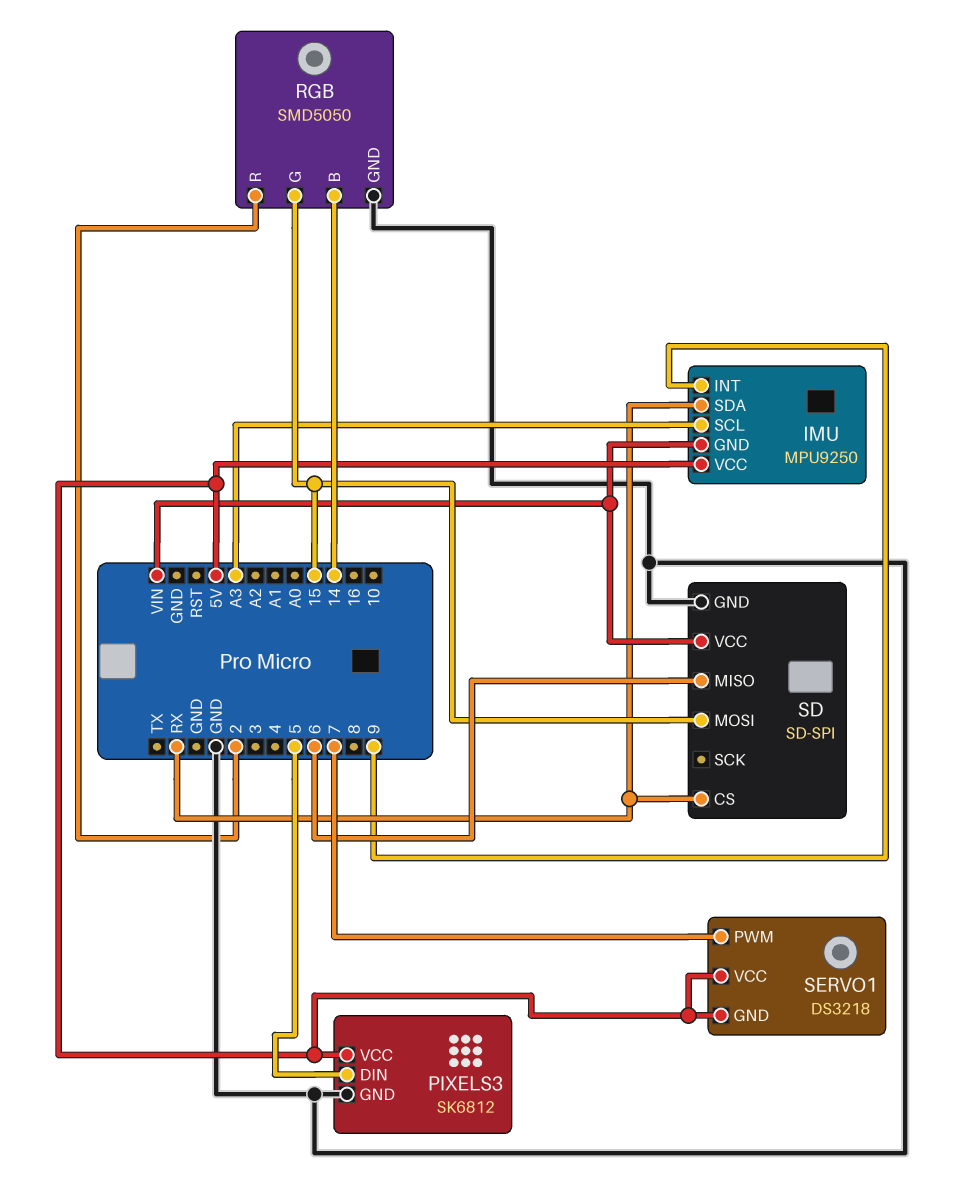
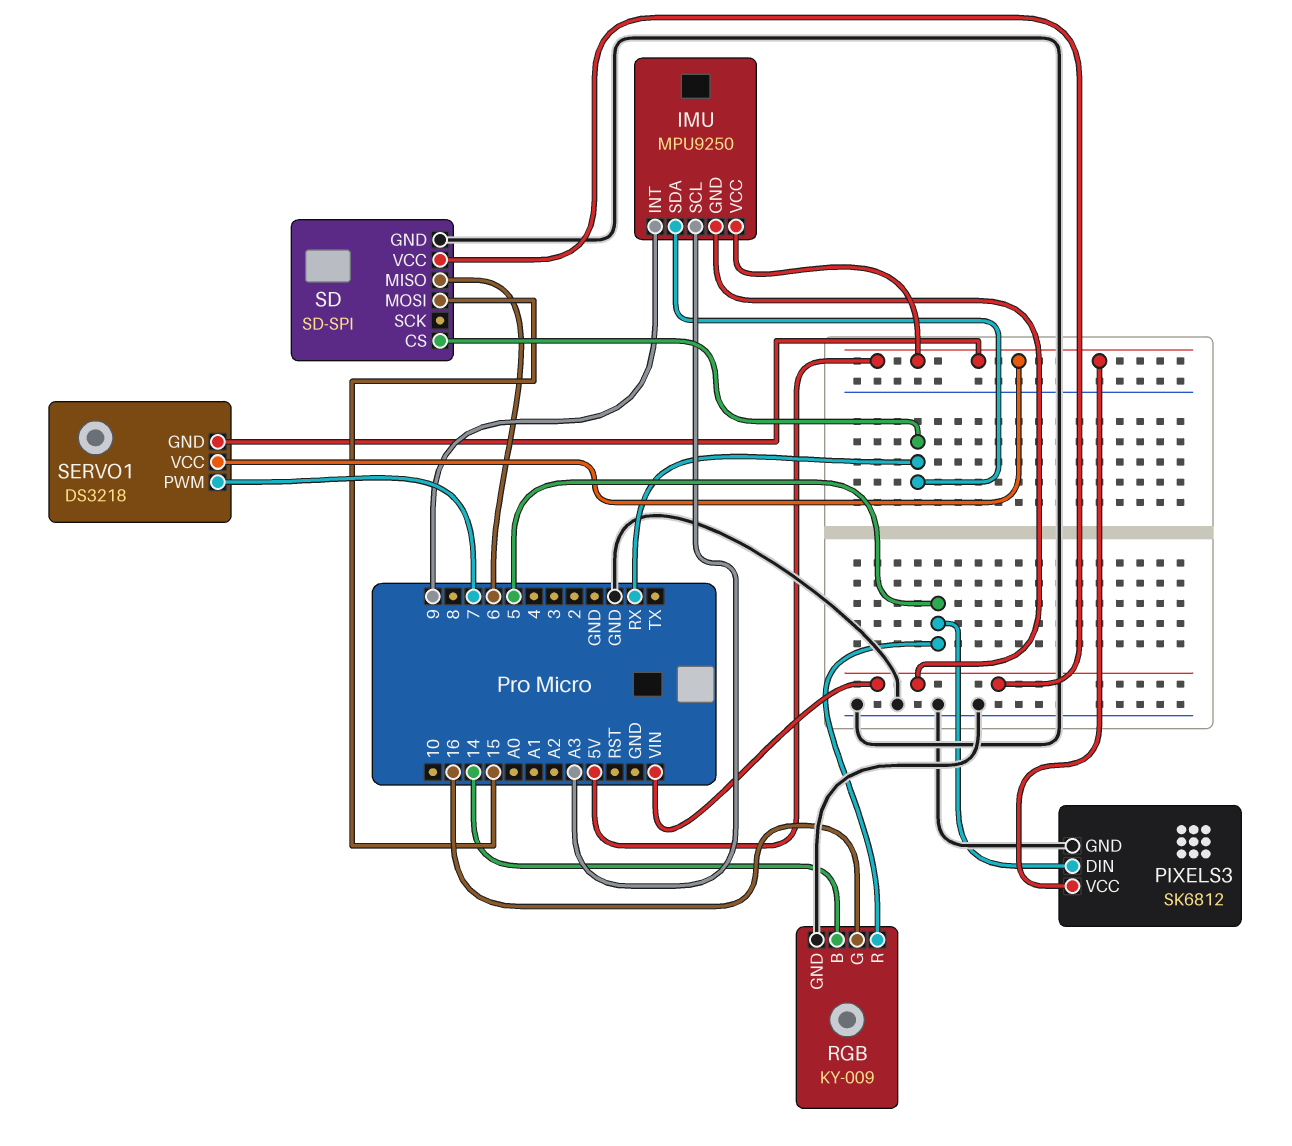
RGB: SMD5050 -> KY-009
RGB pin G: 15 -> 16
RGB pin R: 2 -> 5

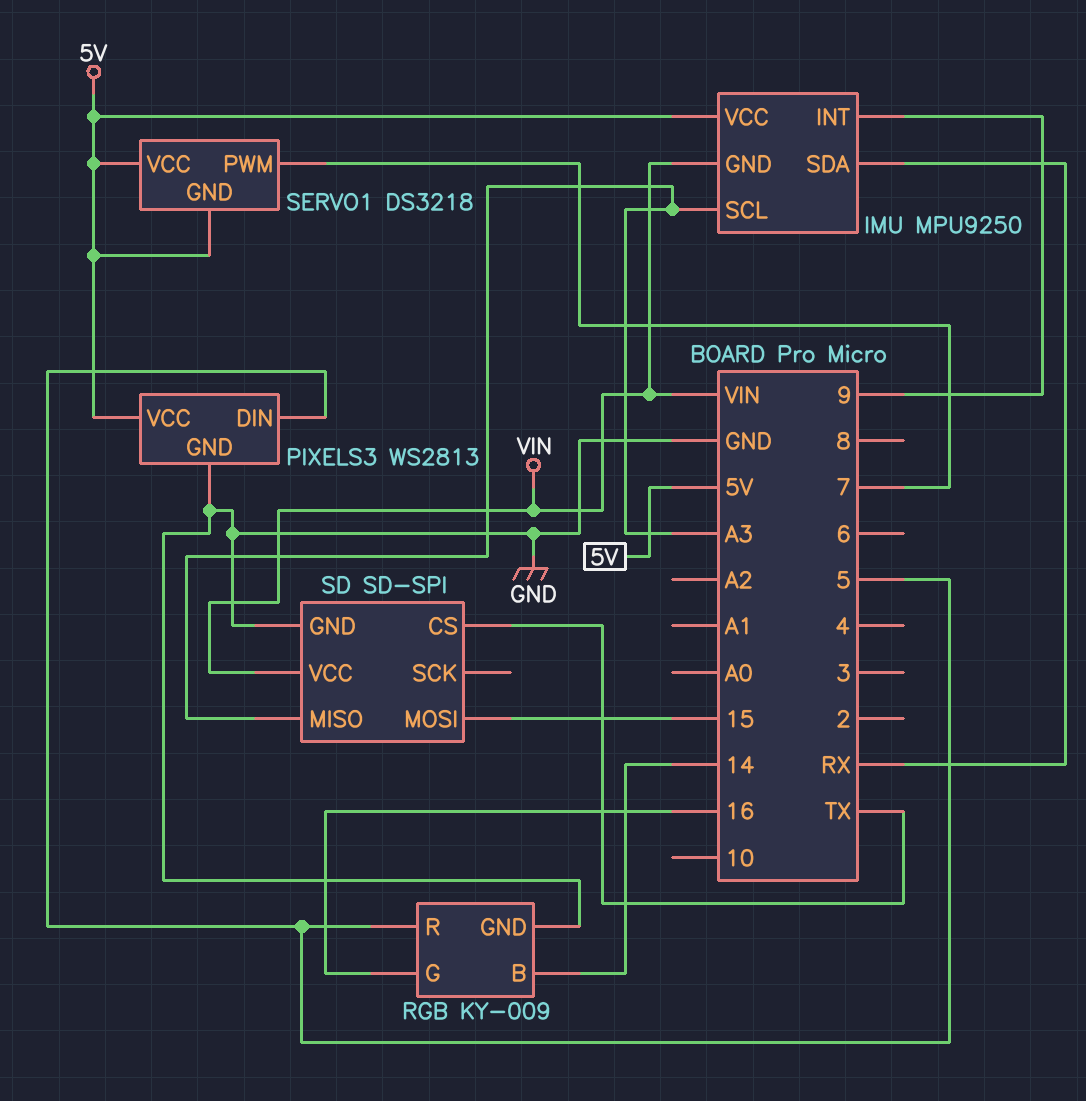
PIXELS3: SK6812 -> WS2813
SD pin CS: RX -> TX
SD pin MISO: 6 -> A3

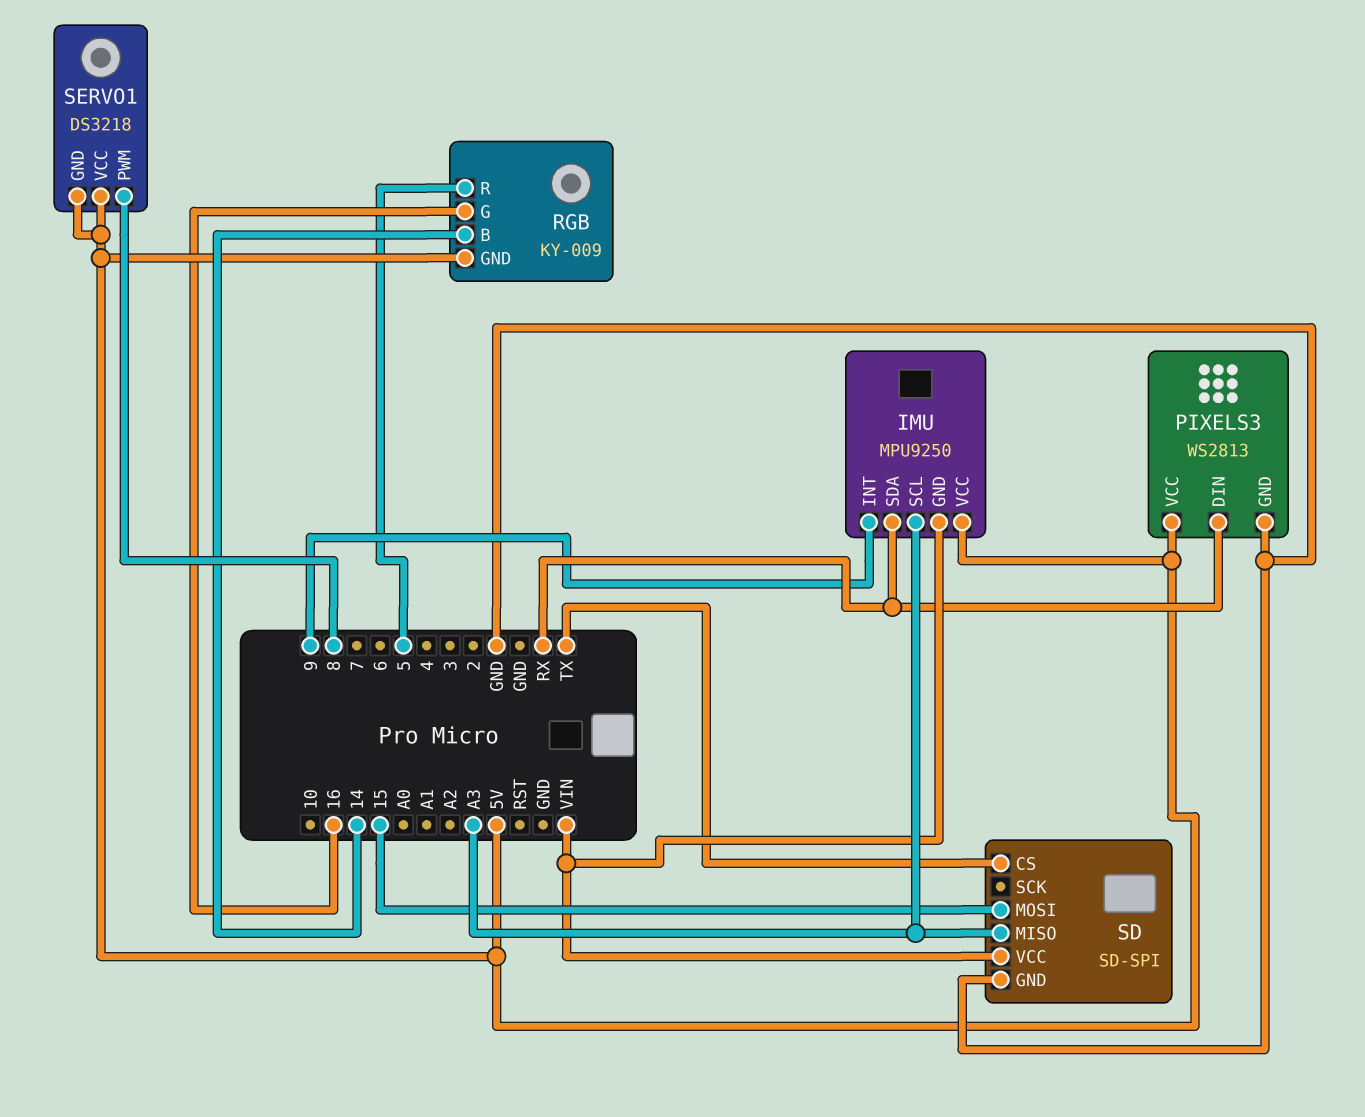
PIXELS3 pin DIN: 5 -> RX
RGB pin GND: GND -> 5V
SERVO1 pin PWM: 7 -> 8

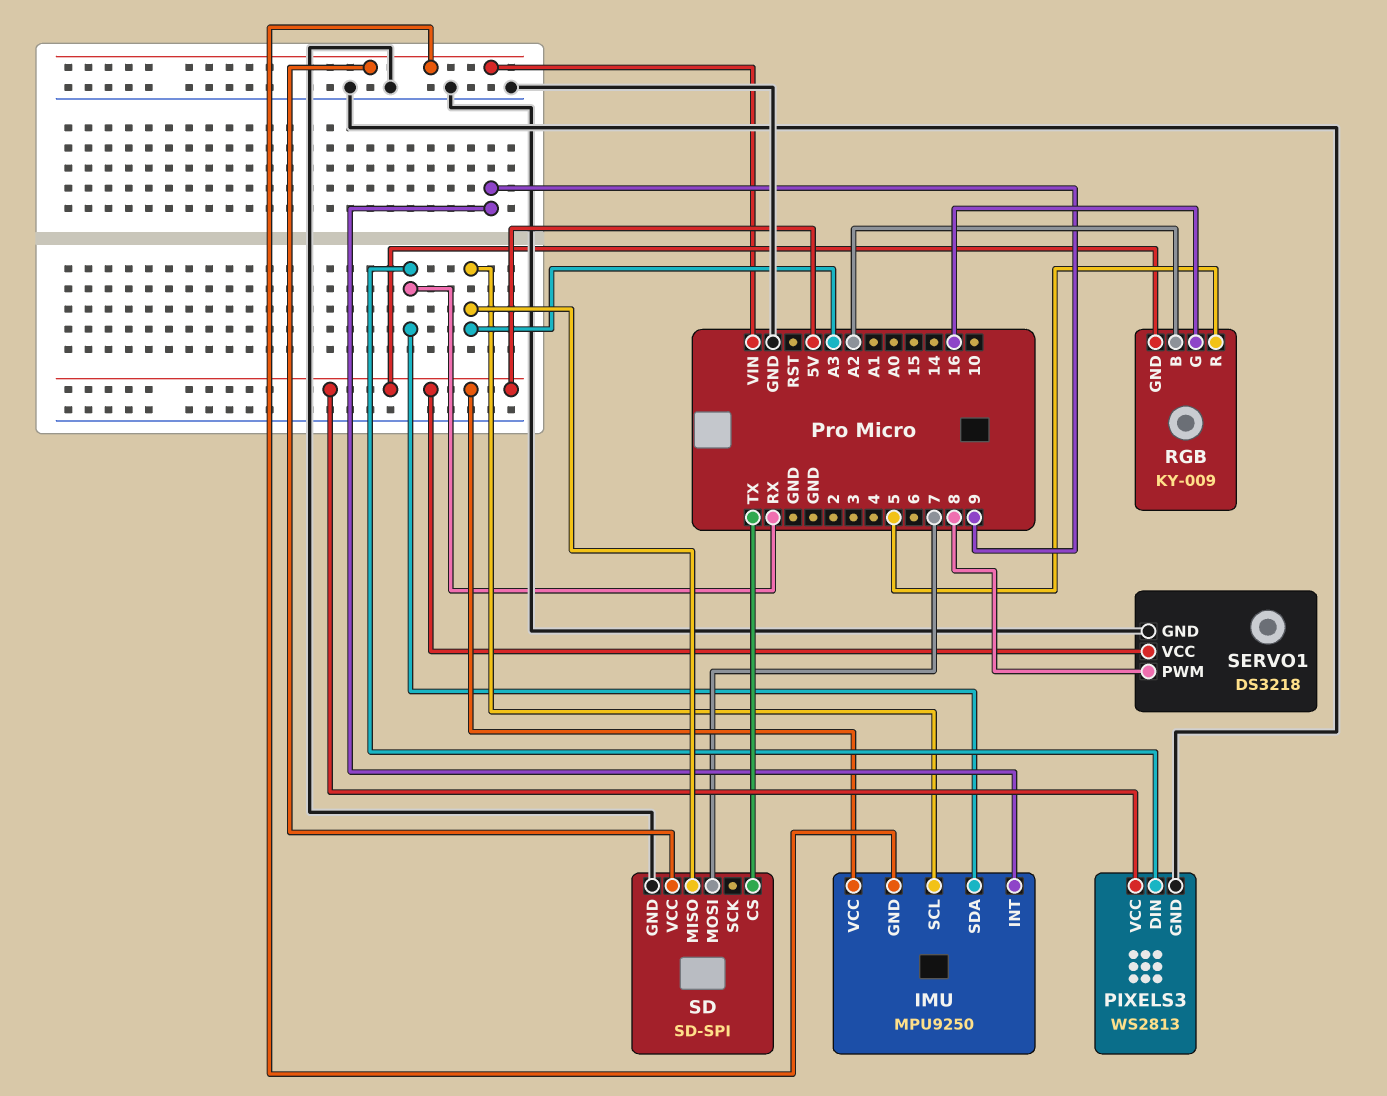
RGB pin B: 14 -> A2
SD pin MOSI: 15 -> 7
SERVO1 pin GND: 5V -> GND

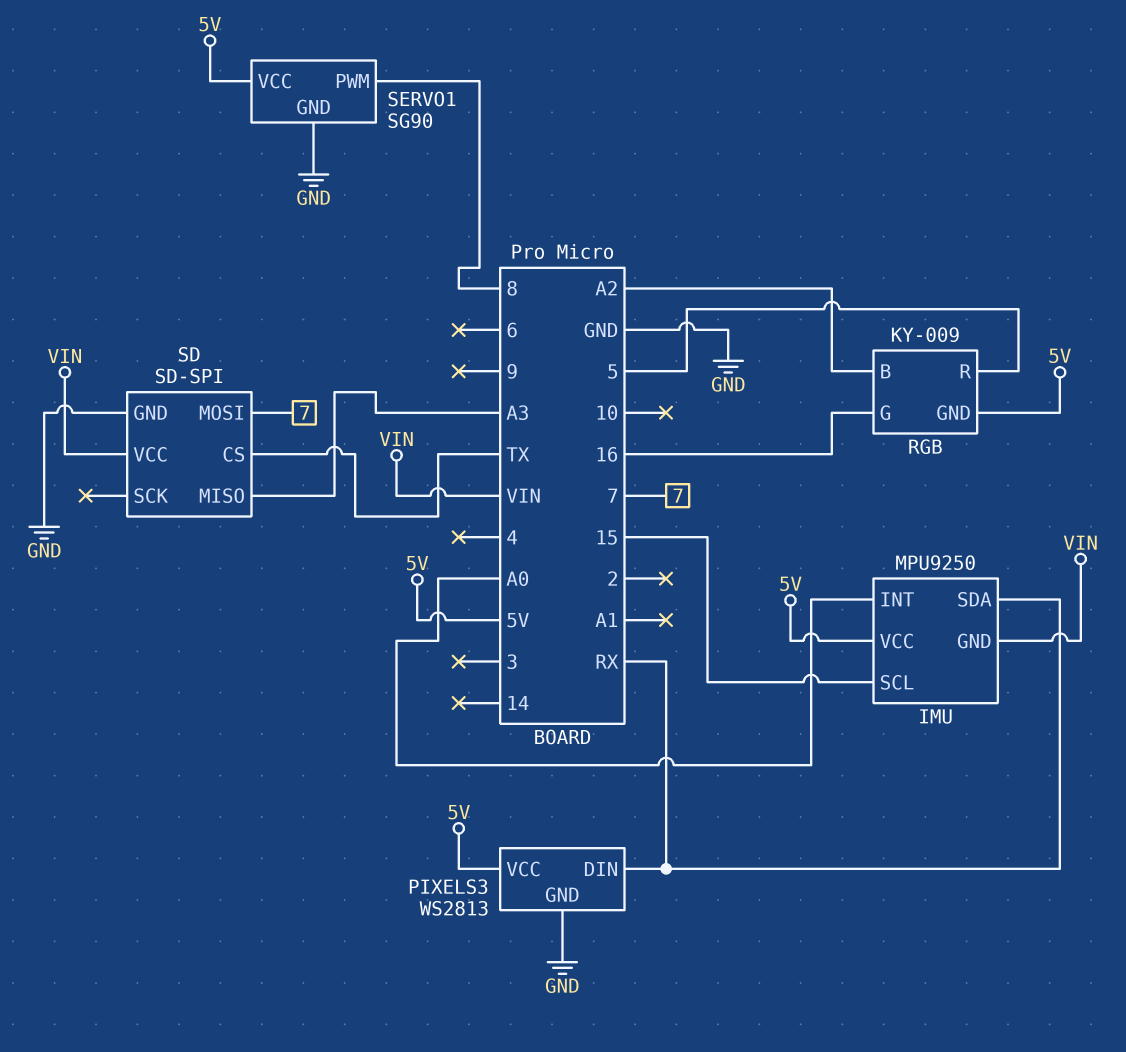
IMU pin INT: 9 -> A0
IMU pin SCL: A3 -> 15
SERVO1: DS3218 -> SG90

